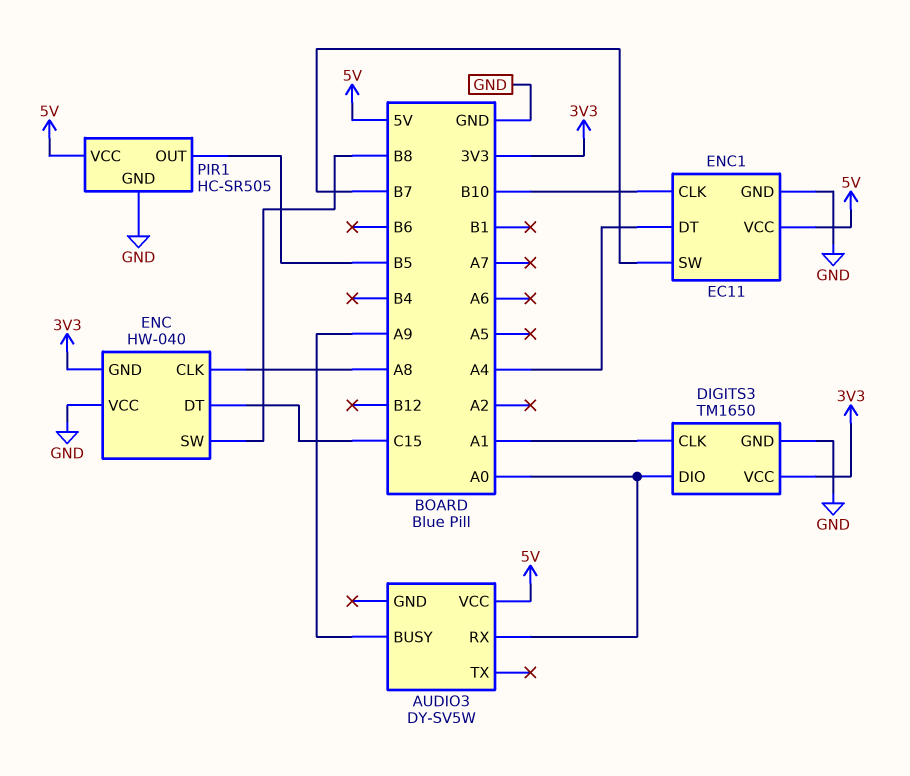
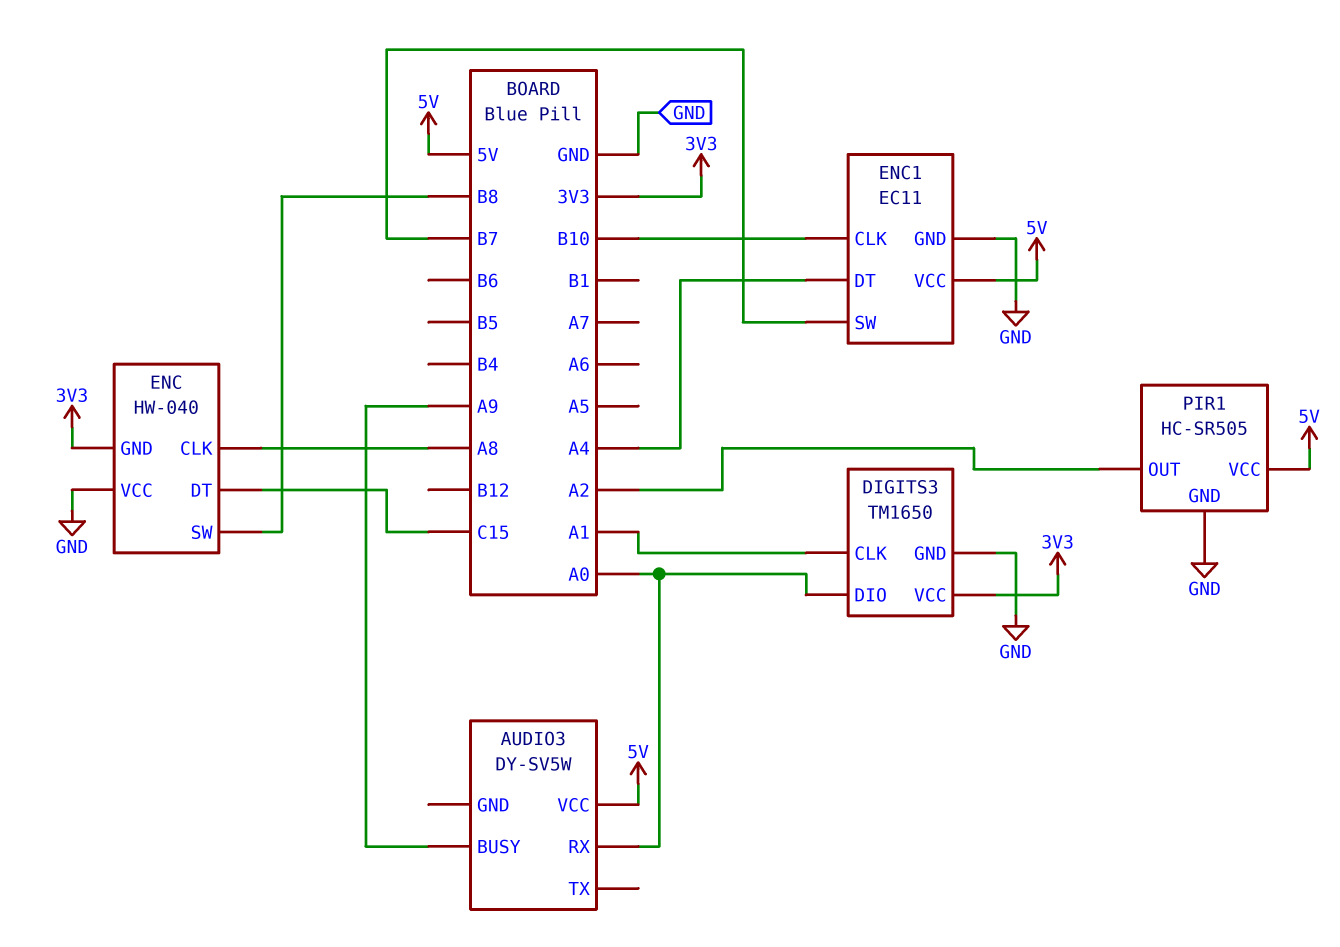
PIR1 pin OUT: B5 -> A2

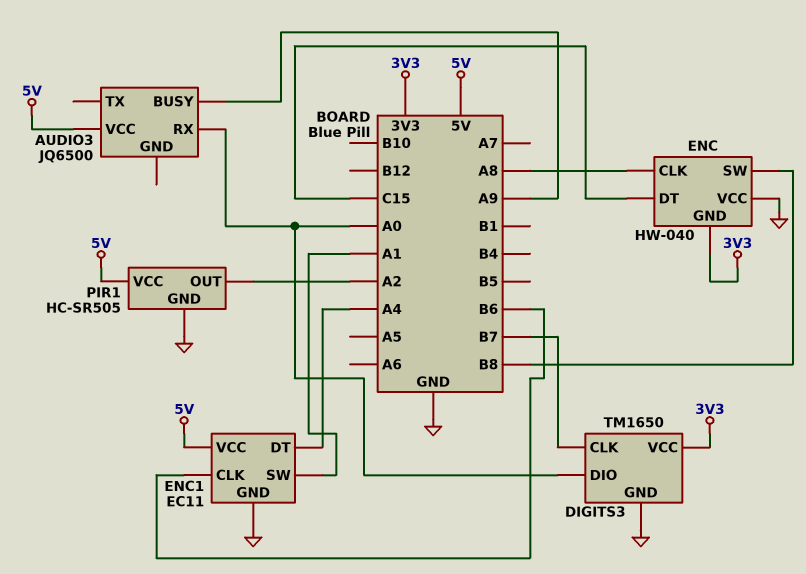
AUDIO3: DY-SV5W -> JQ6500
DIGITS3 pin CLK: A1 -> B7
ENC1 pin CLK: B10 -> B6
ENC1 pin SW: B7 -> A1

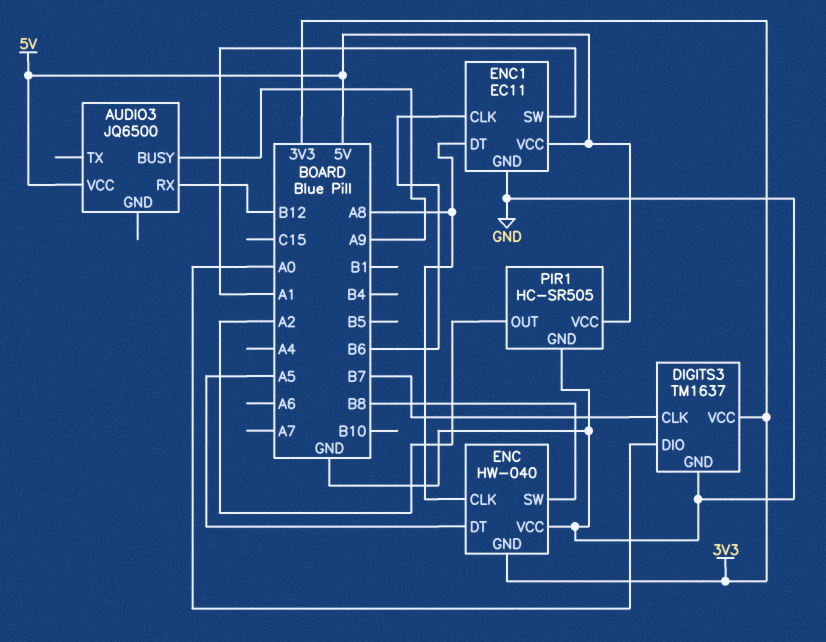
AUDIO3 pin RX: A0 -> B12
DIGITS3: TM1650 -> TM1637
ENC pin DT: C15 -> A5
ENC1 pin DT: A4 -> A8

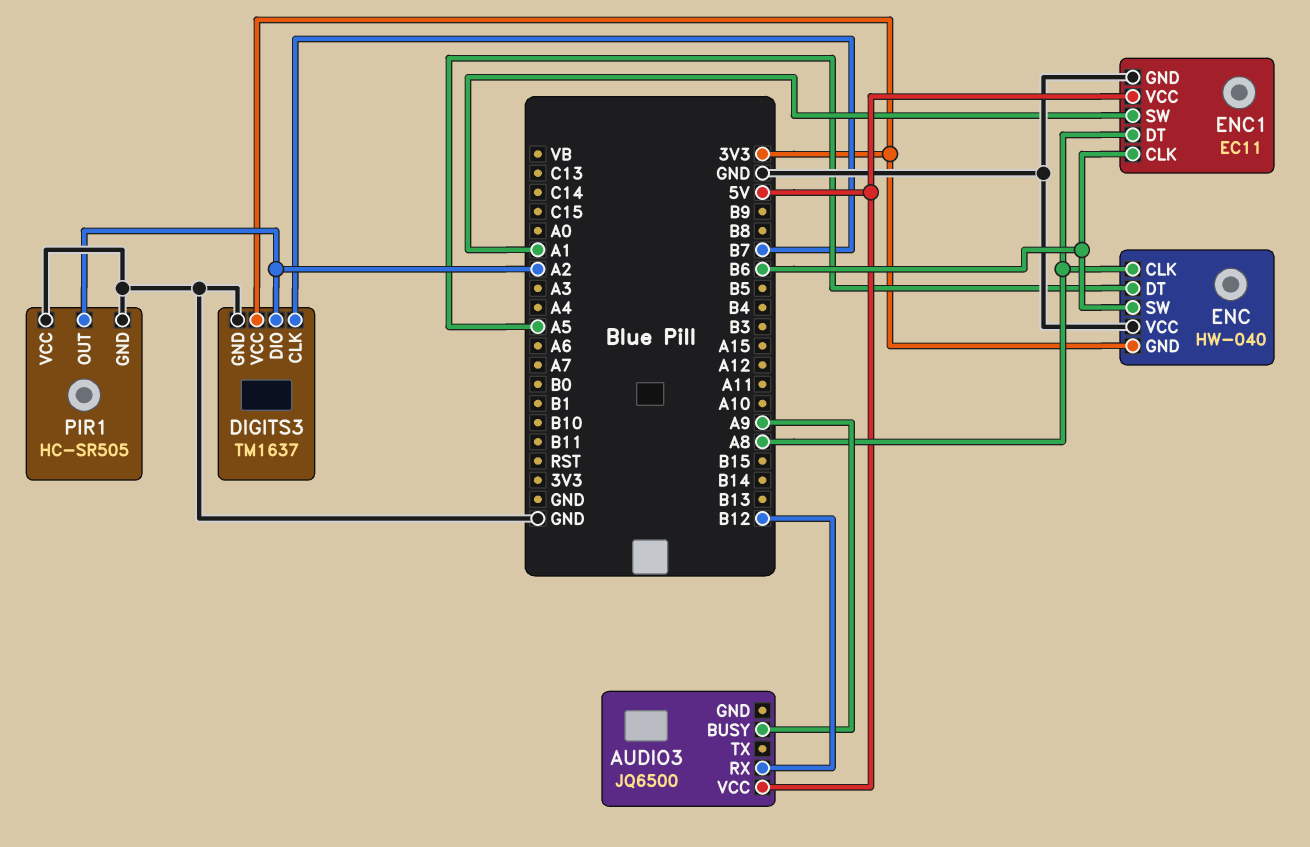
DIGITS3 pin DIO: A0 -> A2
ENC pin SW: B8 -> B6
PIR1 pin VCC: 5V -> GND

